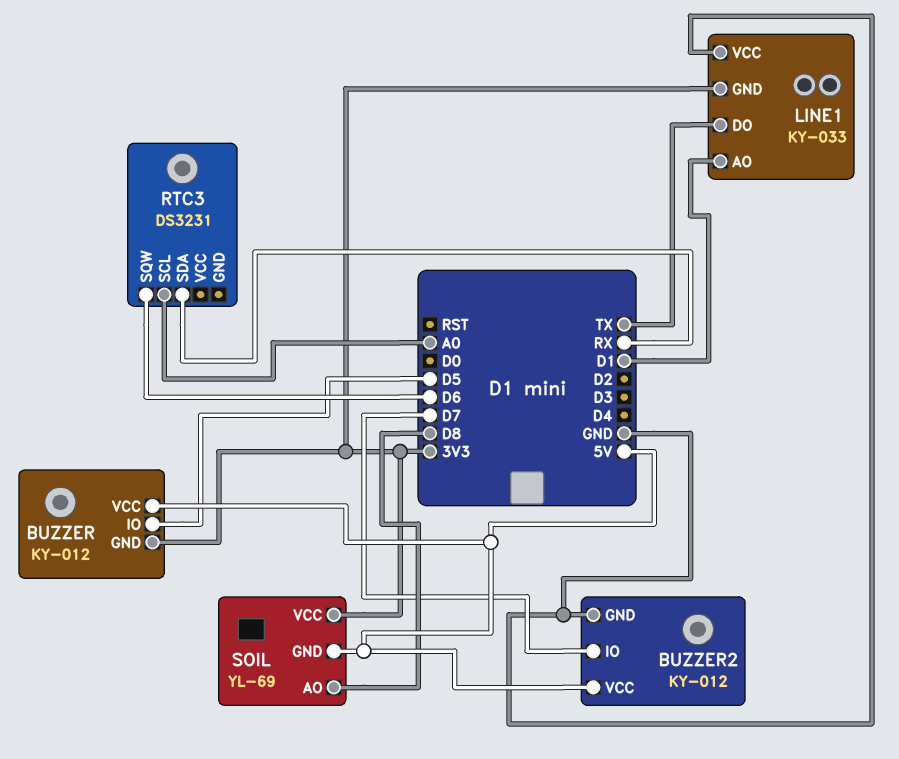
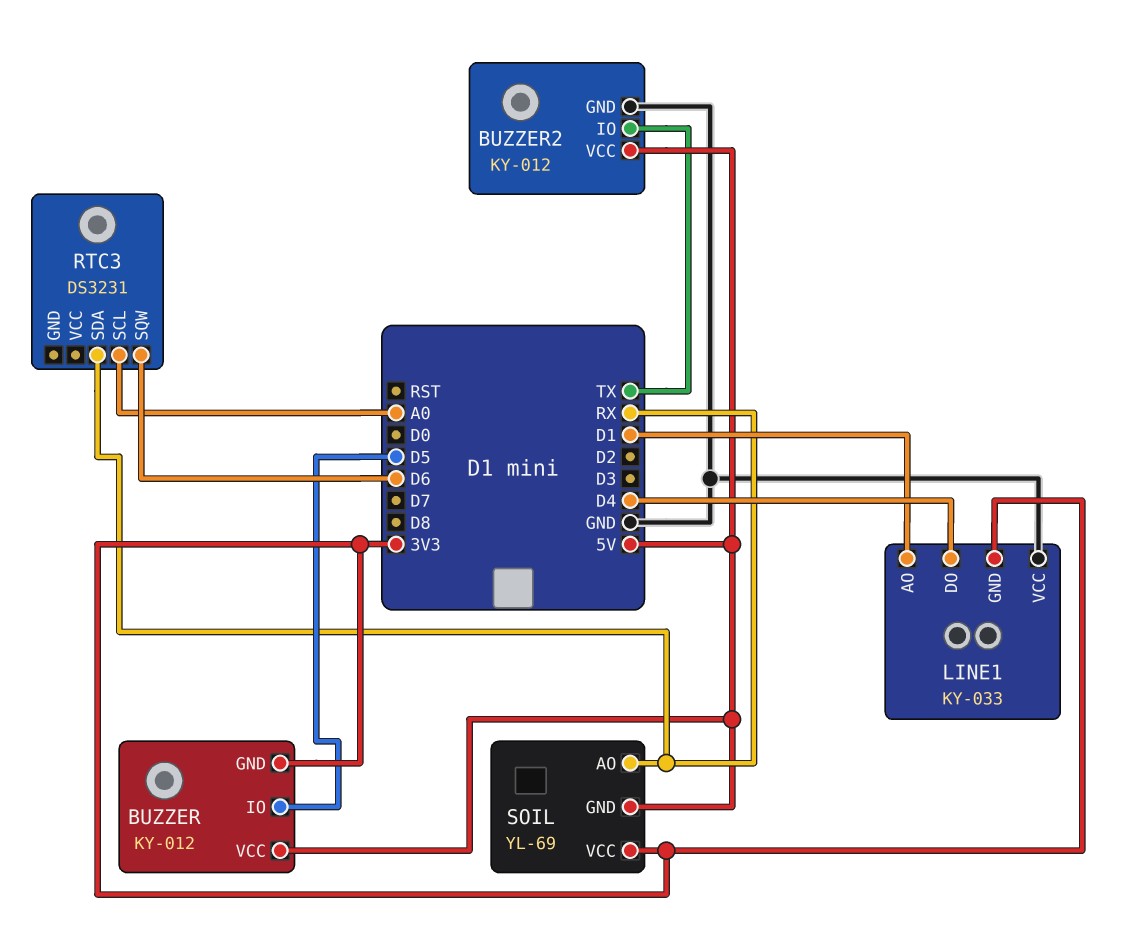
BUZZER2 pin IO: D7 -> TX
LINE1 pin DO: TX -> D4
SOIL pin AO: D8 -> RX

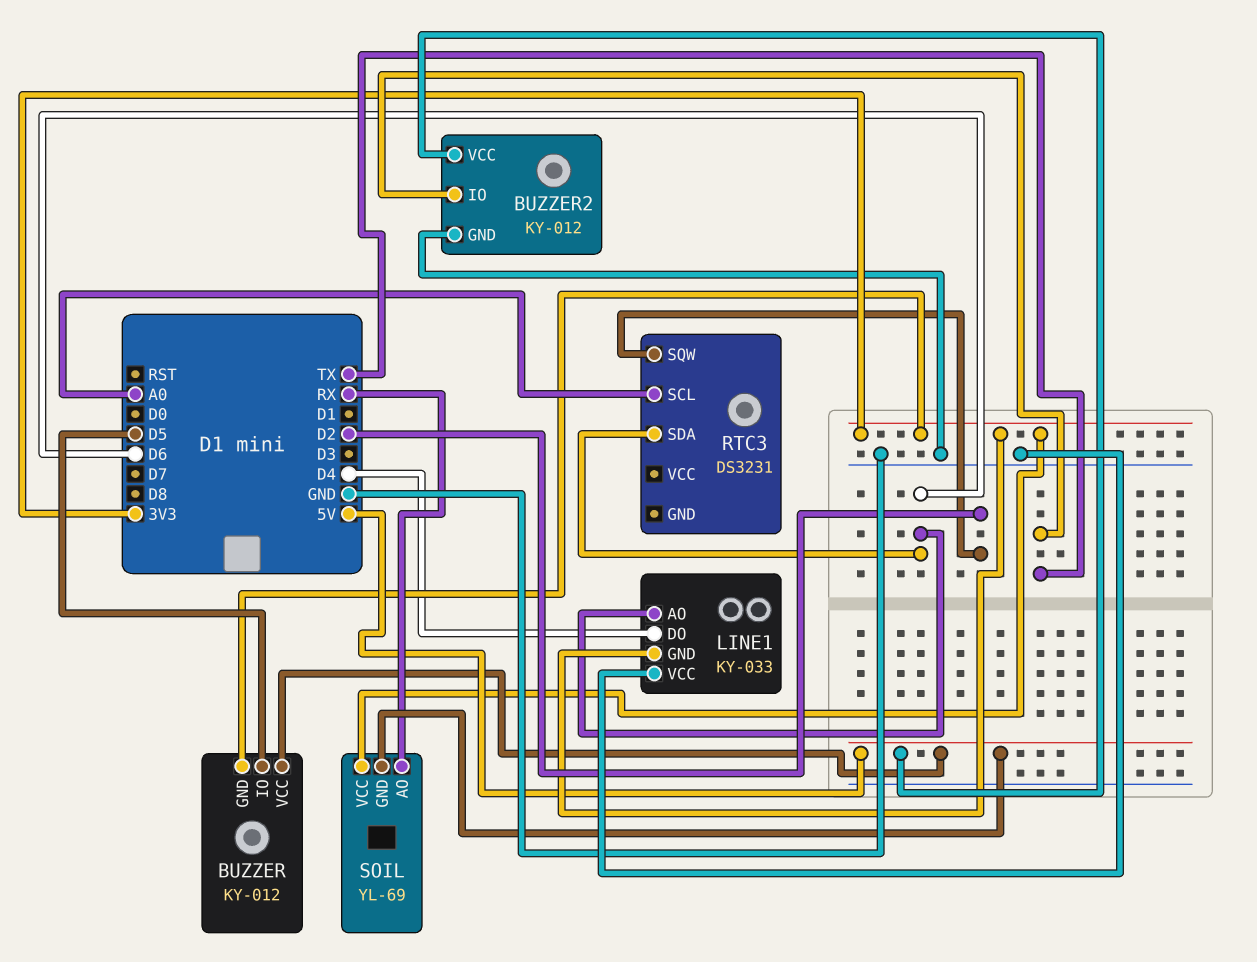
LINE1 pin AO: D1 -> D6
RTC3 pin SDA: RX -> D6
RTC3 pin SQW: D6 -> D2

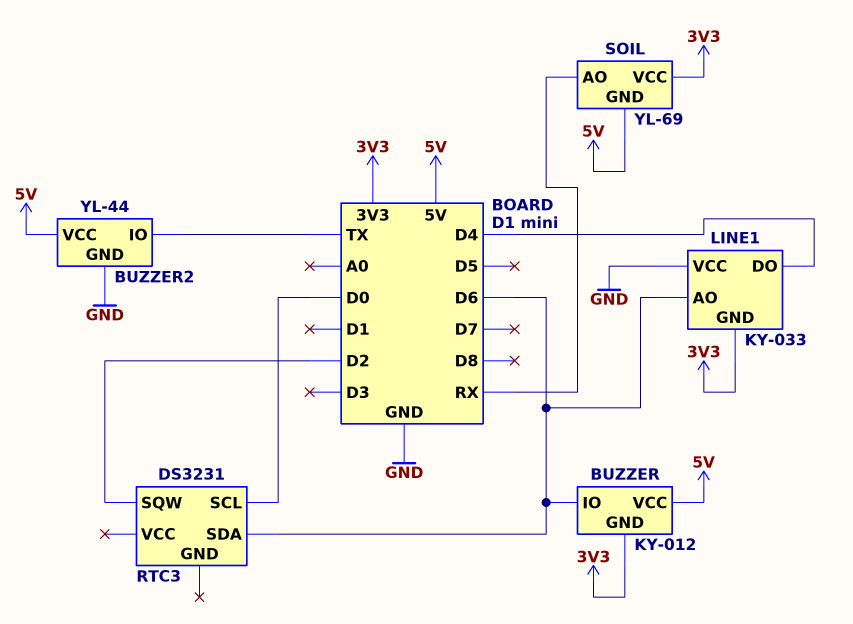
BUZZER pin IO: D5 -> D6
BUZZER2: KY-012 -> YL-44
RTC3 pin SCL: A0 -> D0

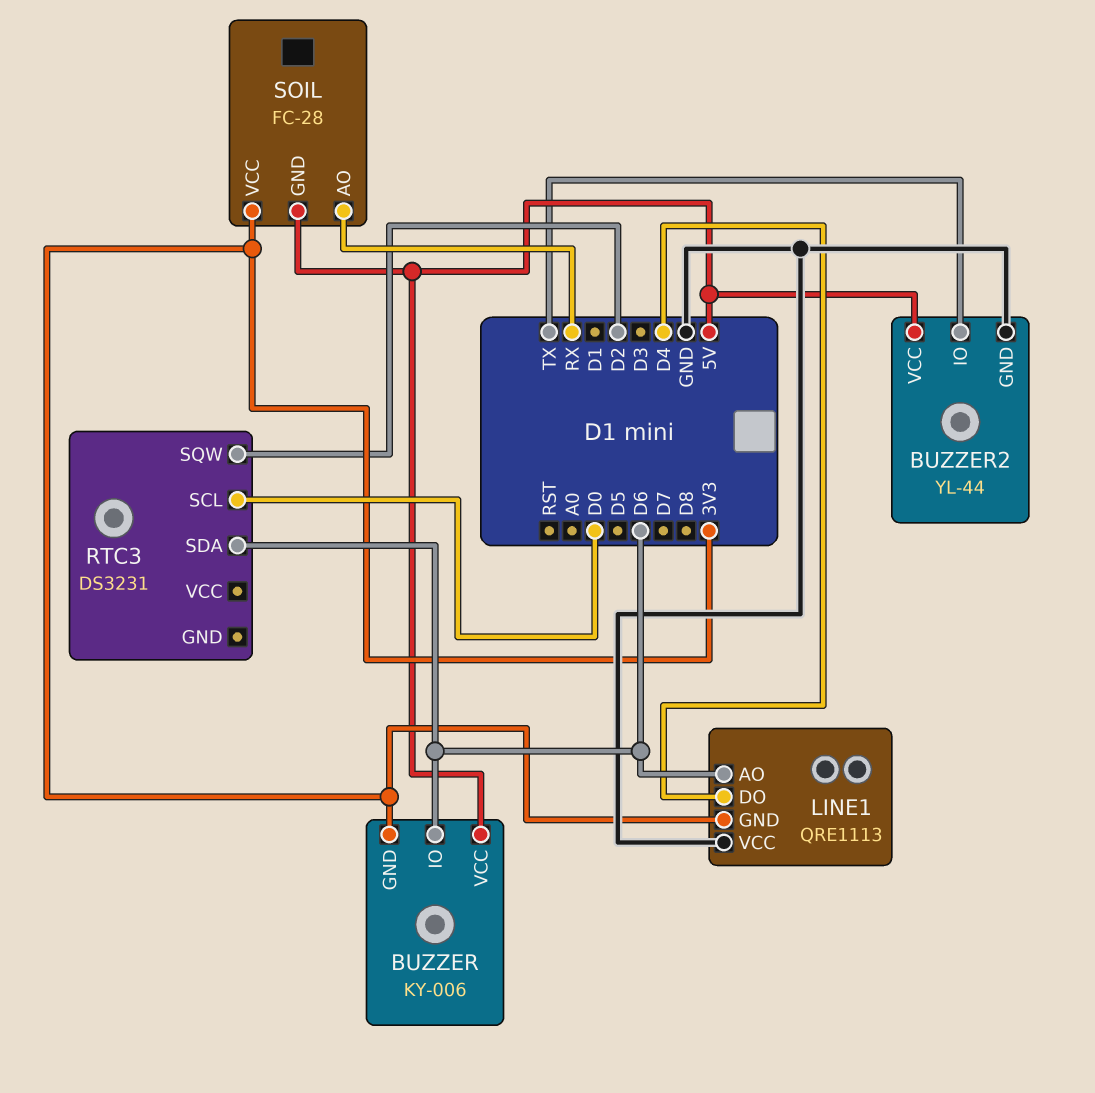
BUZZER: KY-012 -> KY-006
LINE1: KY-033 -> QRE1113
SOIL: YL-69 -> FC-28

